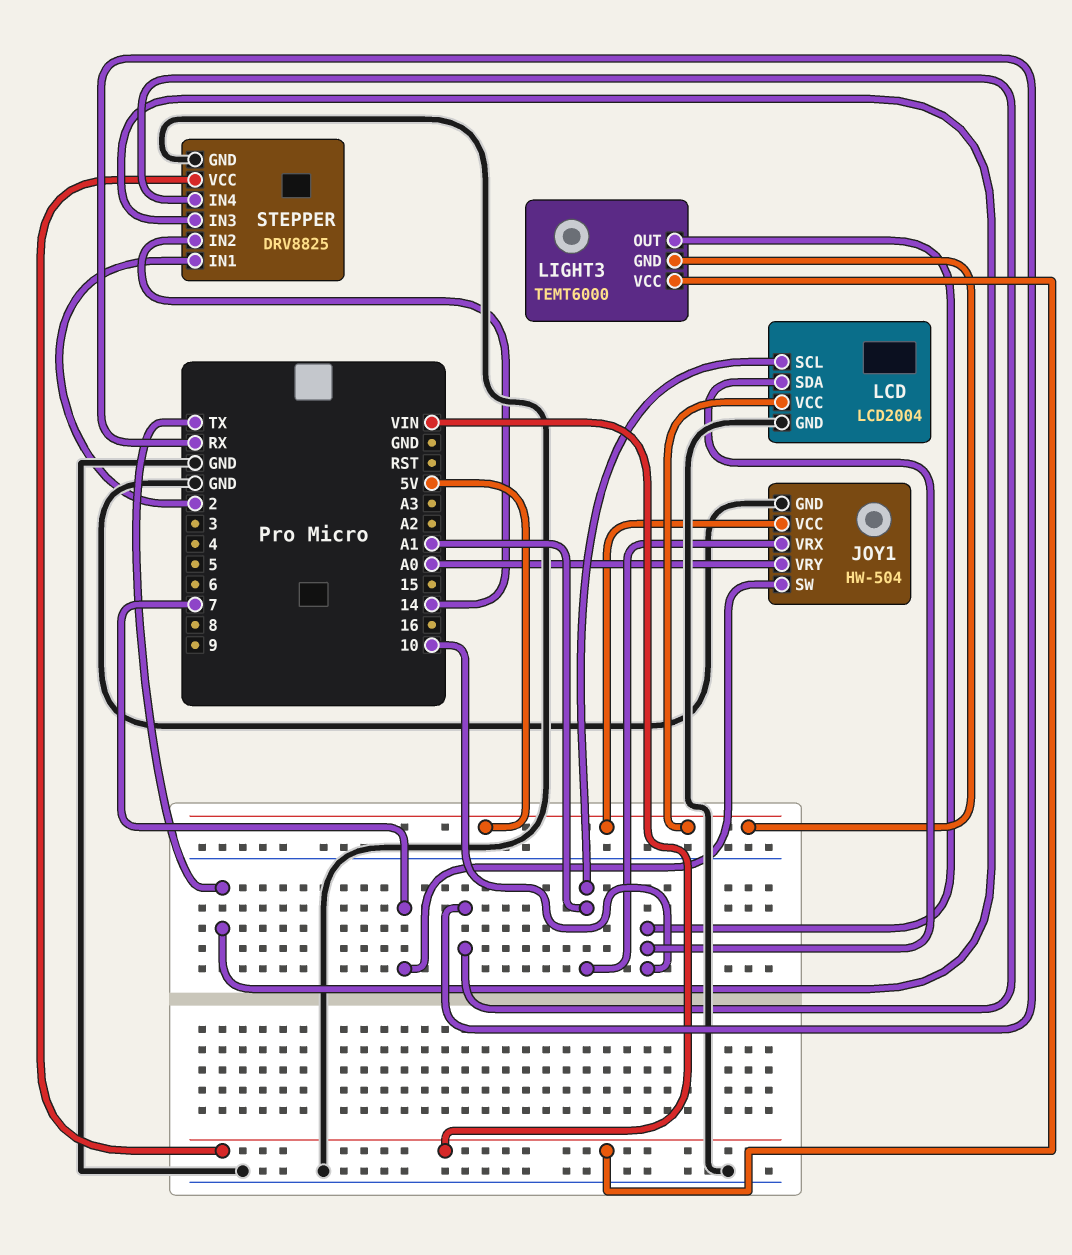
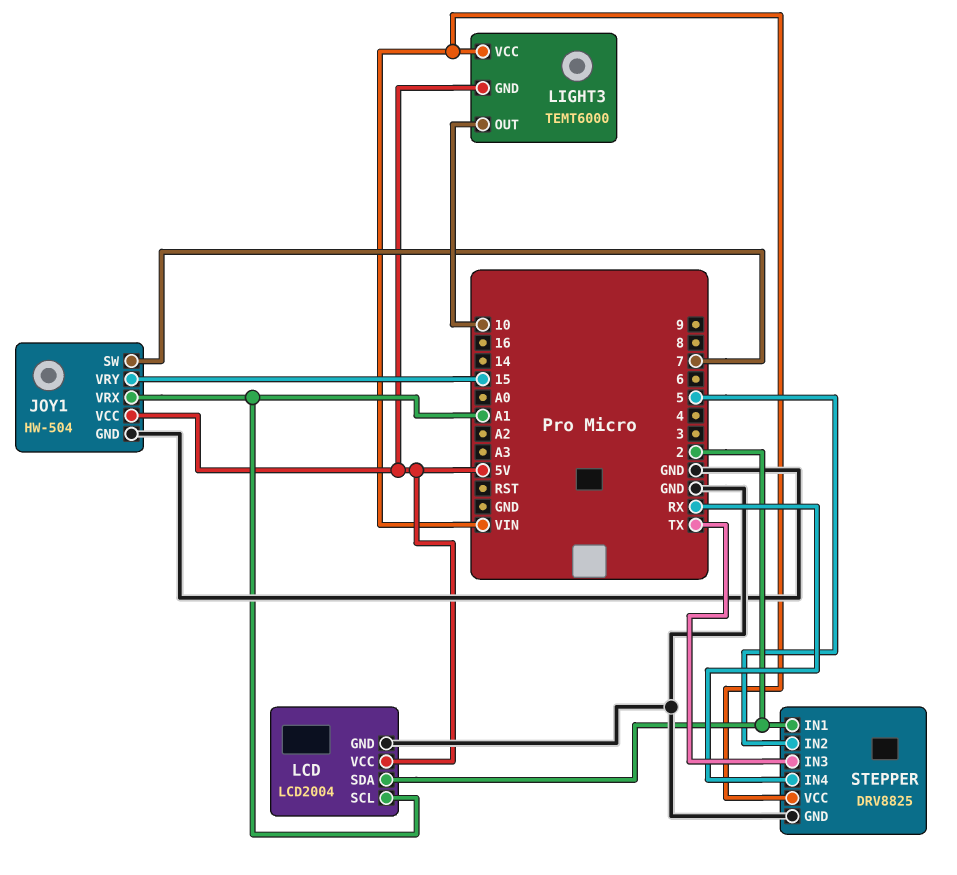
JOY1 pin VRY: A0 -> 15
LCD pin SDA: 10 -> 2
STEPPER pin IN2: 14 -> 5

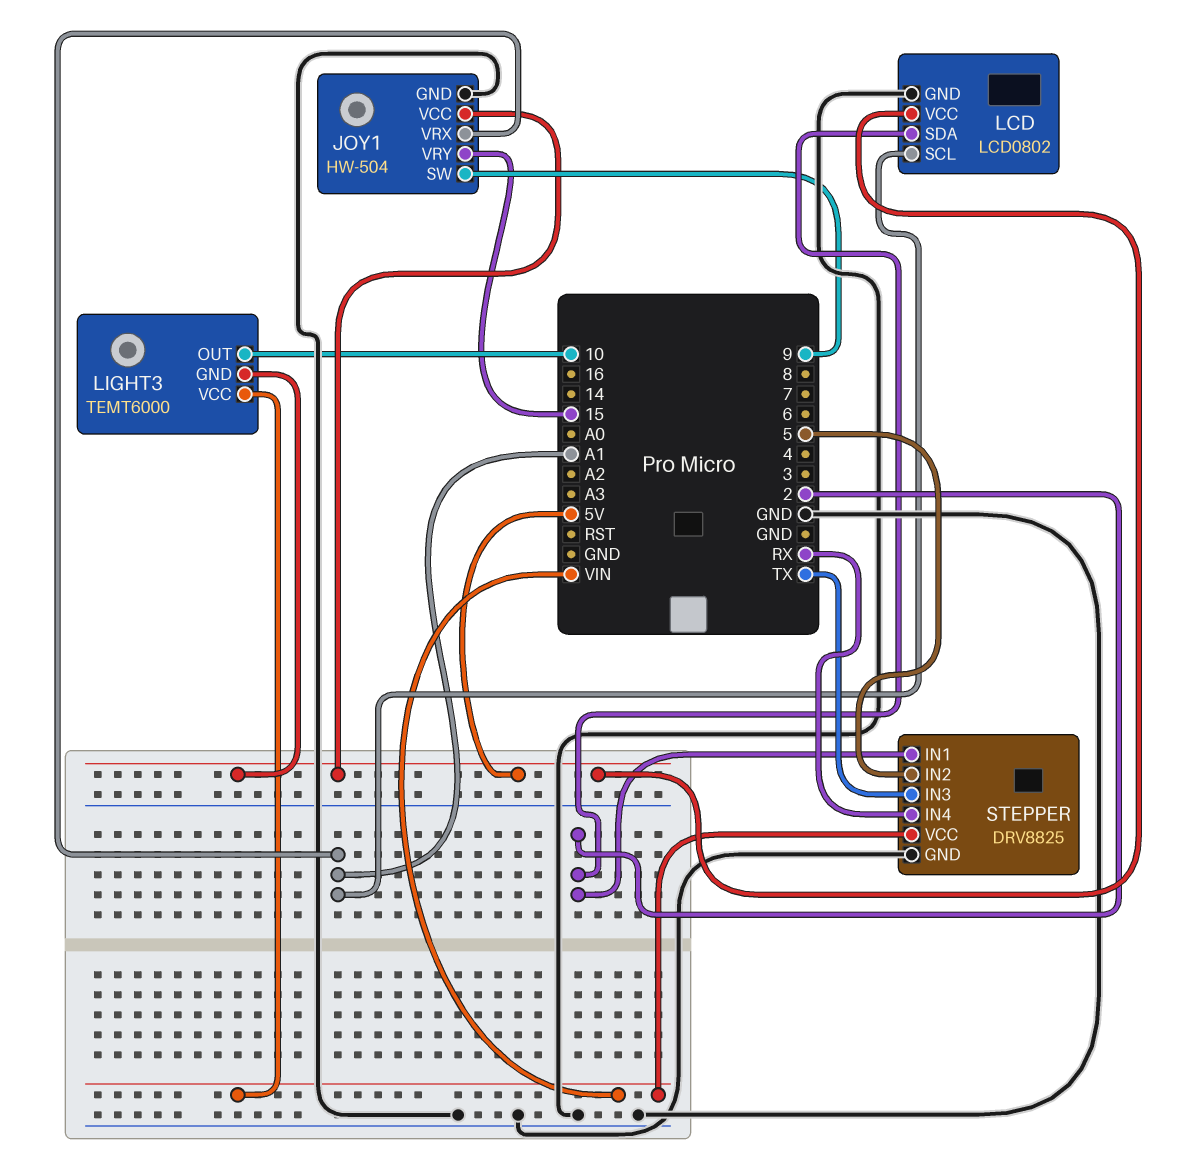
JOY1 pin SW: 7 -> 9
LCD: LCD2004 -> LCD0802

